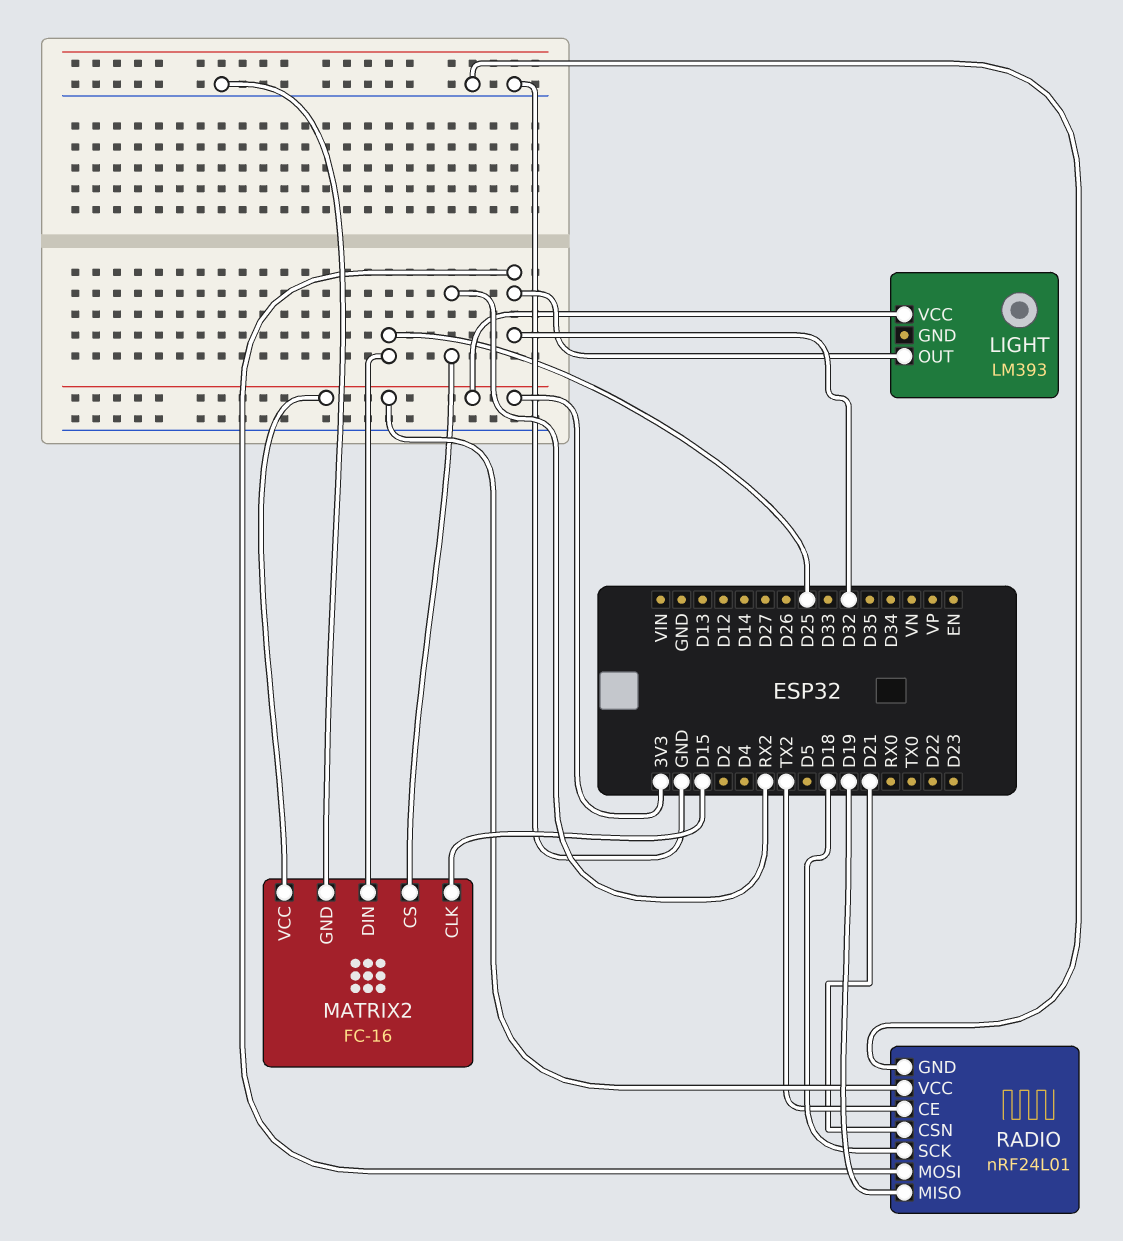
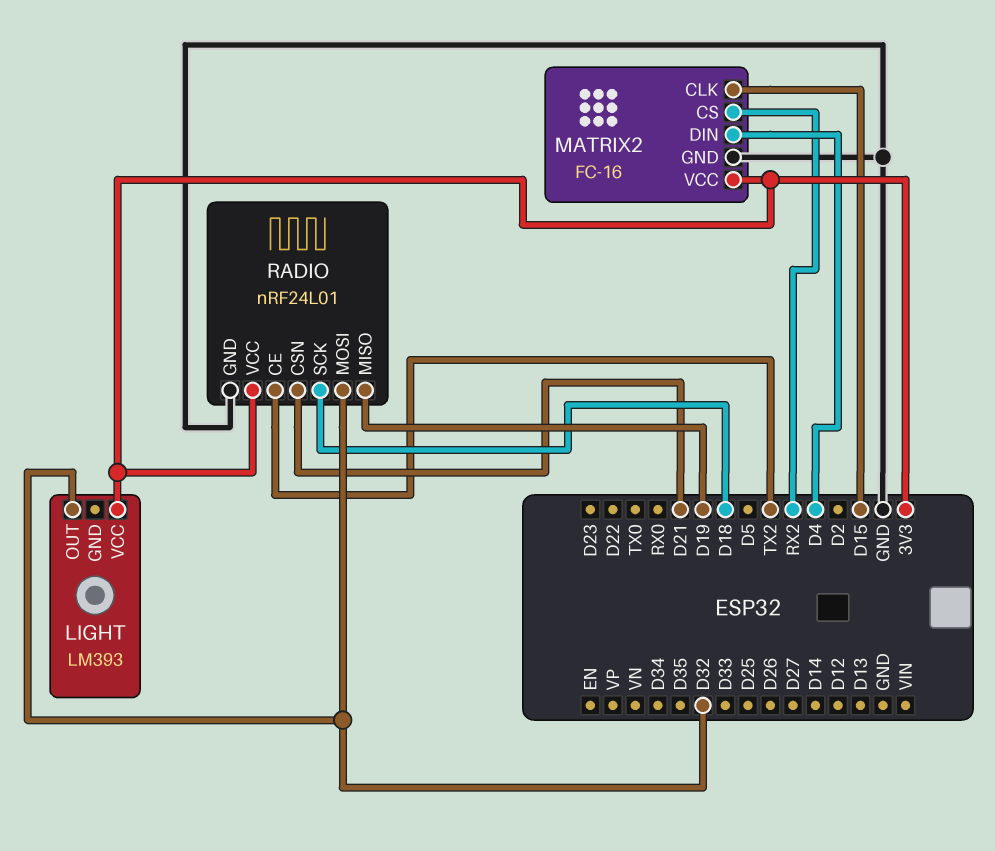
MATRIX2 pin DIN: D25 -> D4

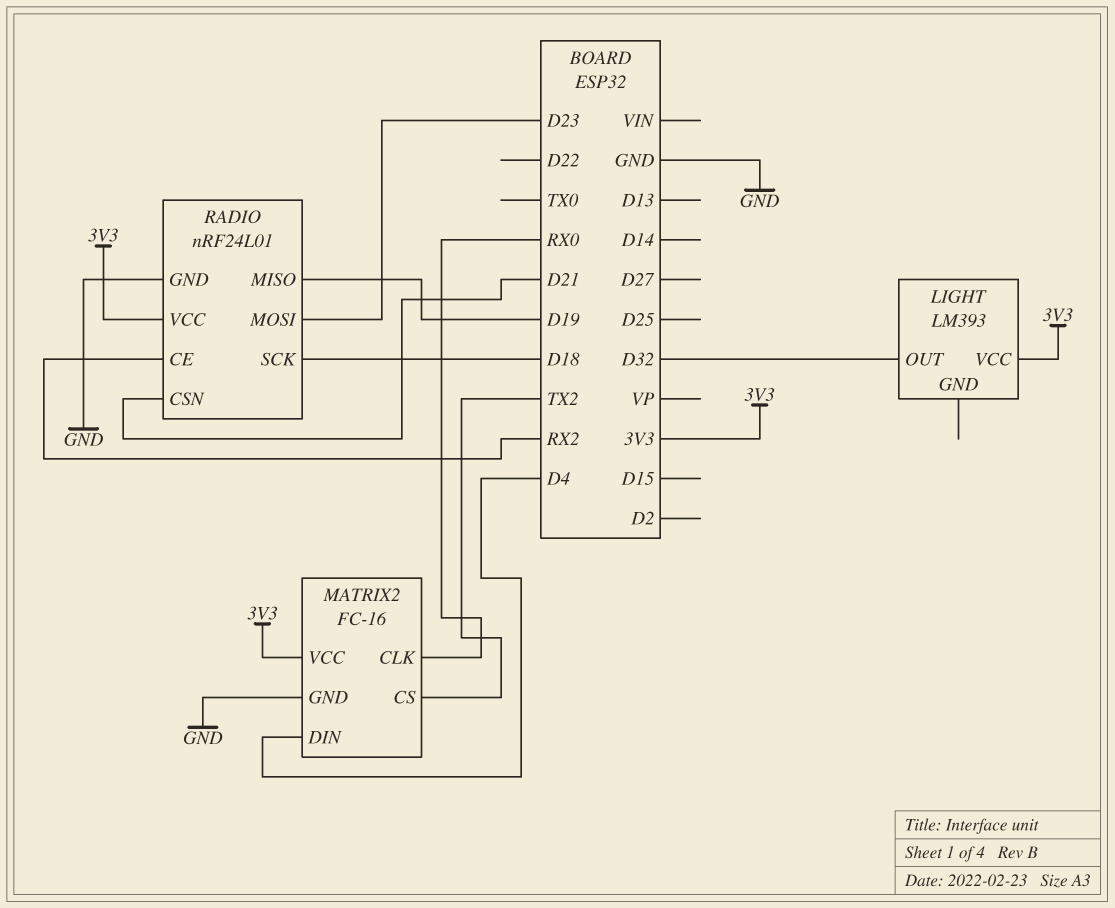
MATRIX2 pin CLK: D15 -> RX0
MATRIX2 pin CS: RX2 -> TX2
RADIO pin CE: TX2 -> RX2
RADIO pin MOSI: D32 -> D23

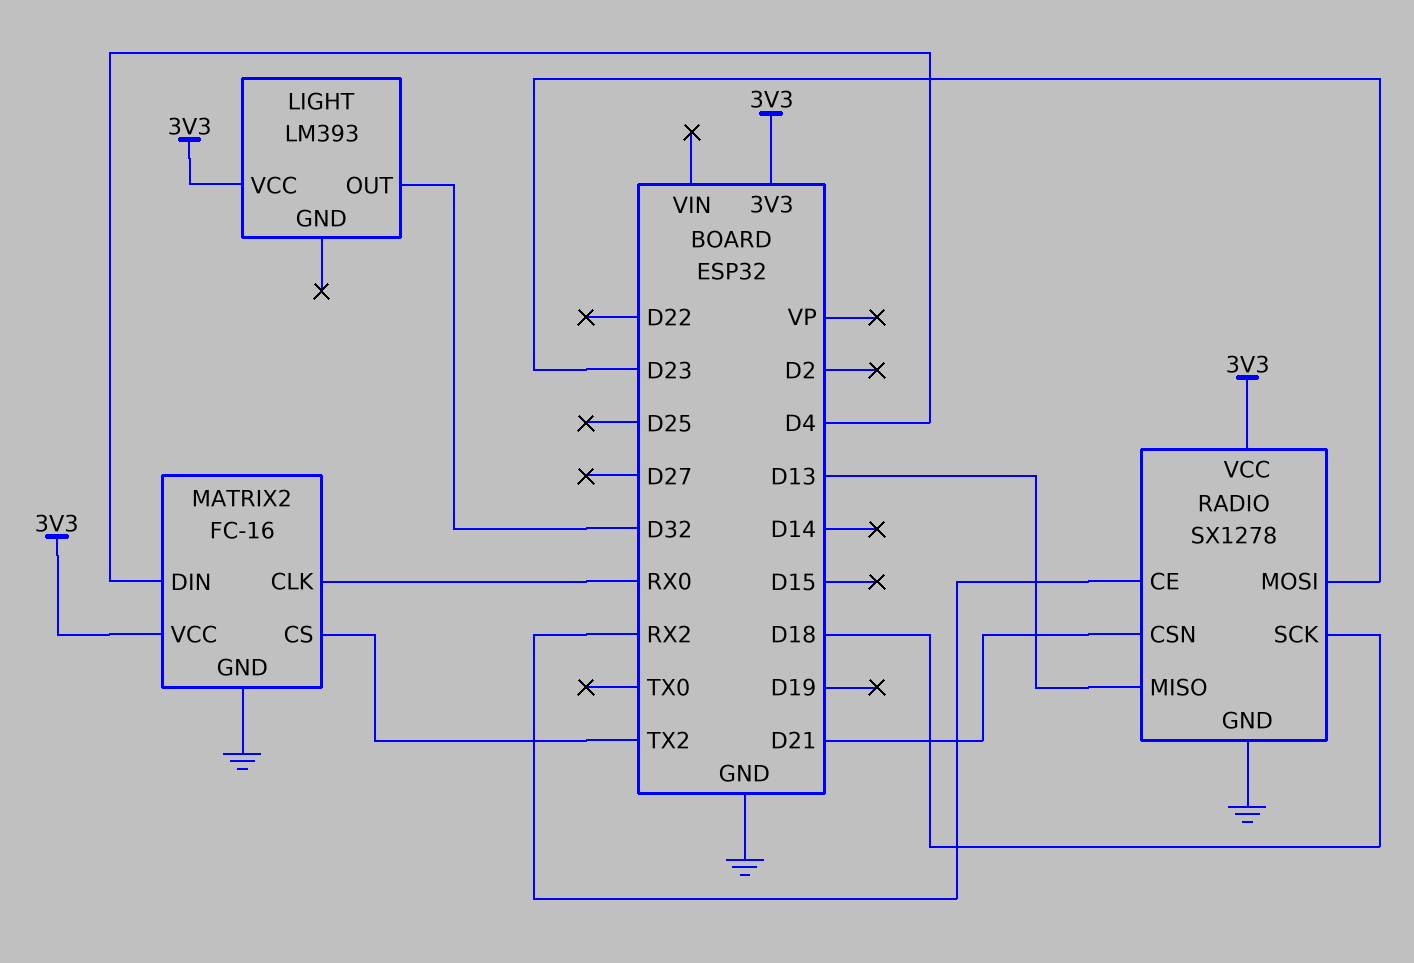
RADIO: nRF24L01 -> SX1278
RADIO pin MISO: D19 -> D13

